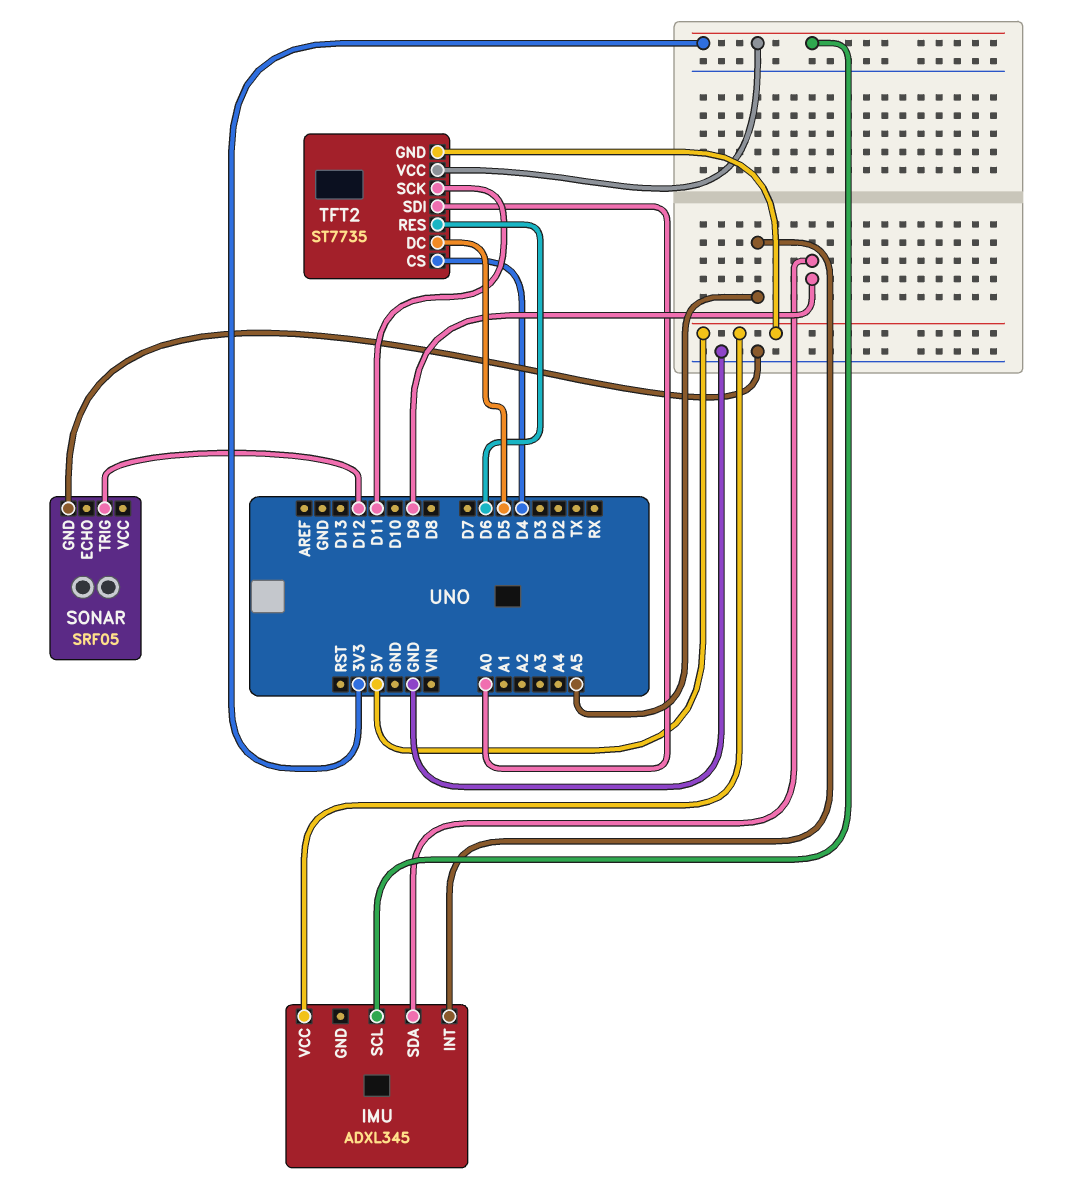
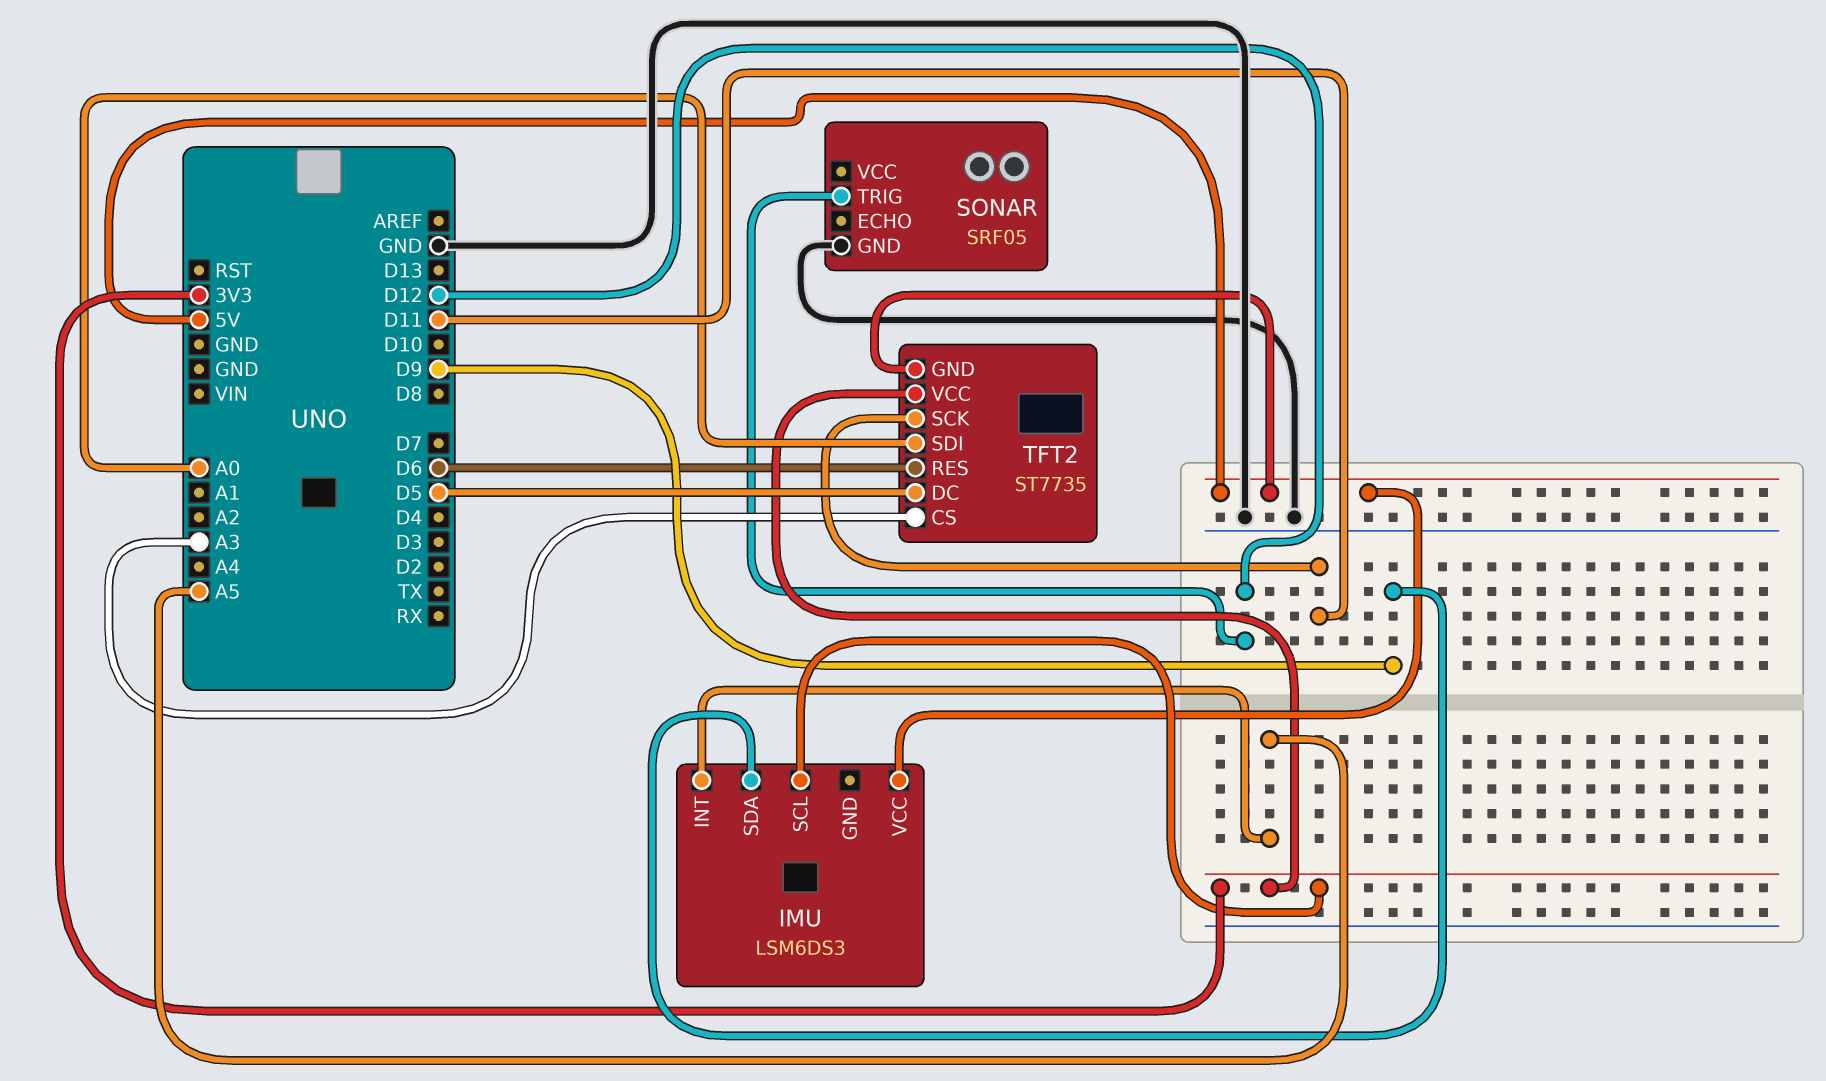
IMU: ADXL345 -> LSM6DS3
TFT2 pin CS: D4 -> A3

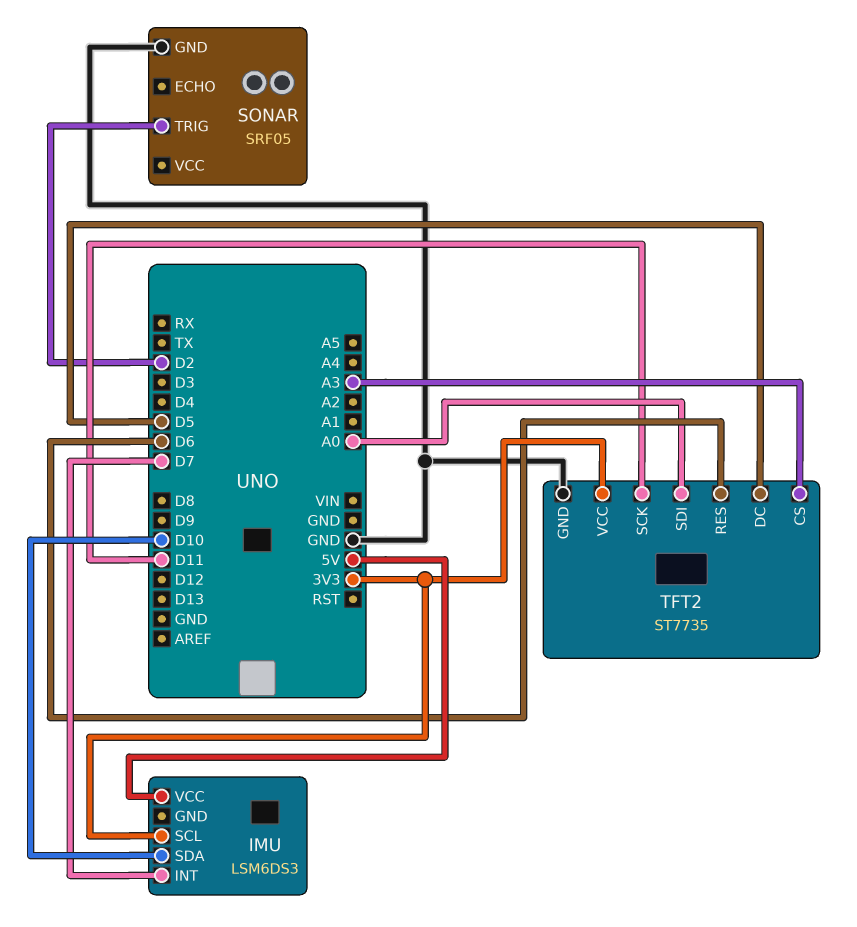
IMU pin INT: A5 -> D7
IMU pin SDA: D9 -> D10
SONAR pin TRIG: D12 -> D2
TFT2 pin GND: 5V -> GND

